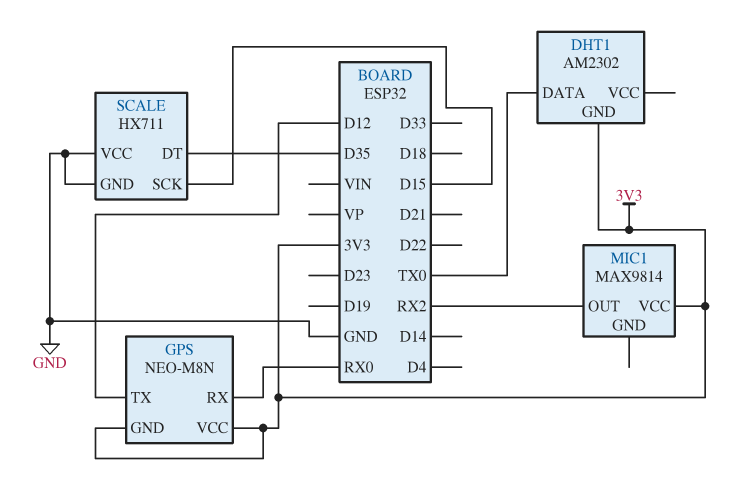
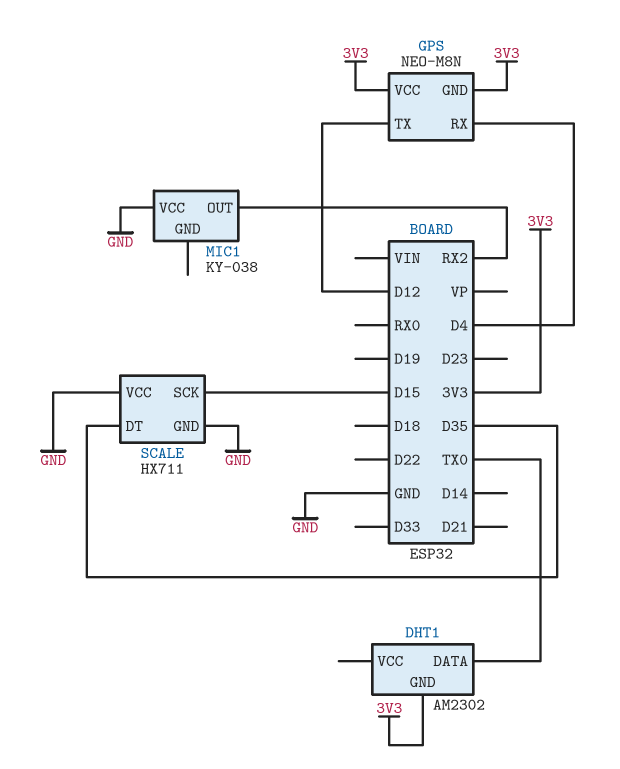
GPS pin RX: RX0 -> D4
MIC1: MAX9814 -> KY-038
MIC1 pin VCC: 3V3 -> GND

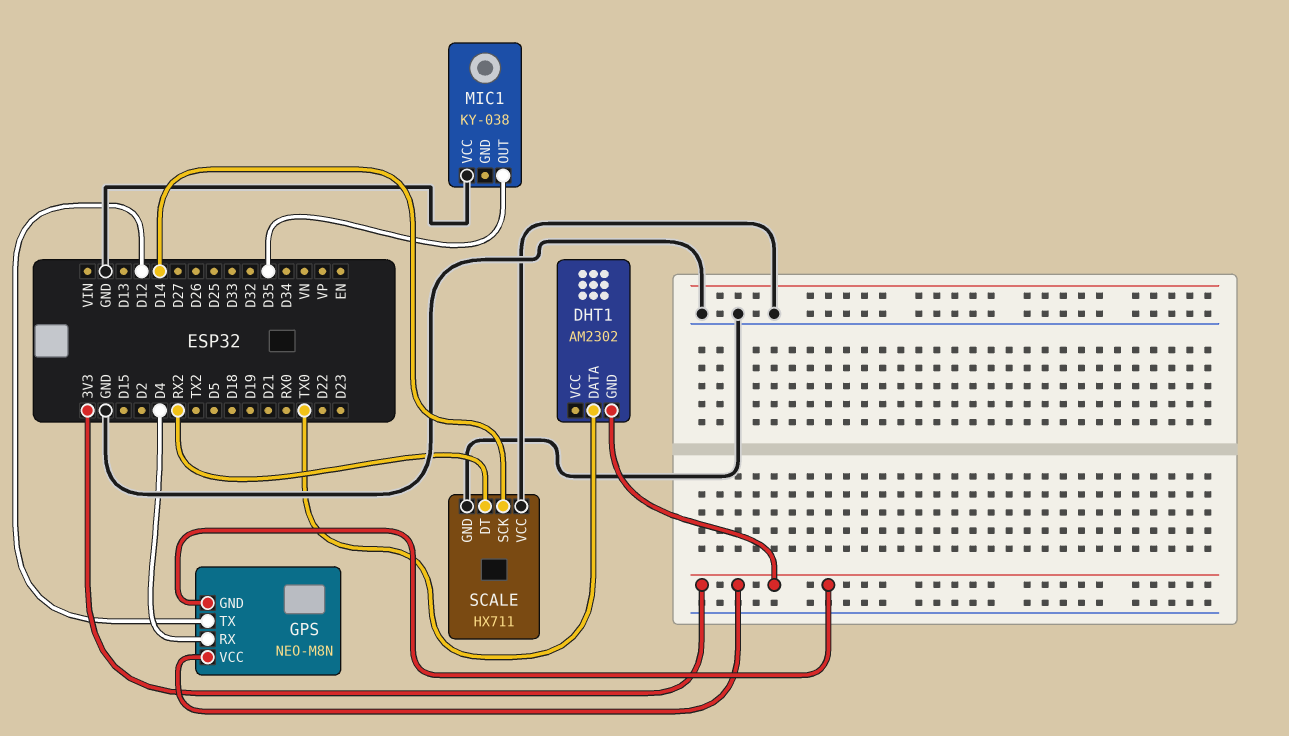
MIC1 pin OUT: RX2 -> D35
SCALE pin DT: D35 -> RX2
SCALE pin SCK: D15 -> D14

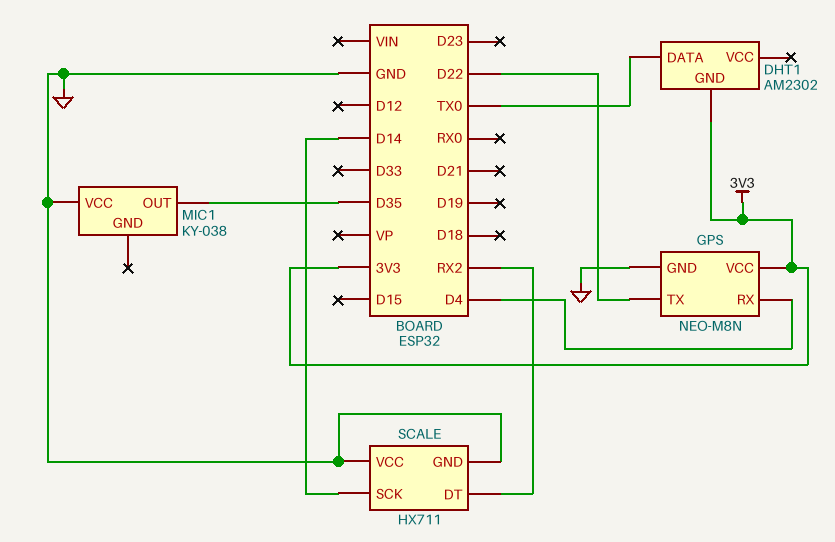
GPS pin GND: 3V3 -> GND
GPS pin TX: D12 -> D22

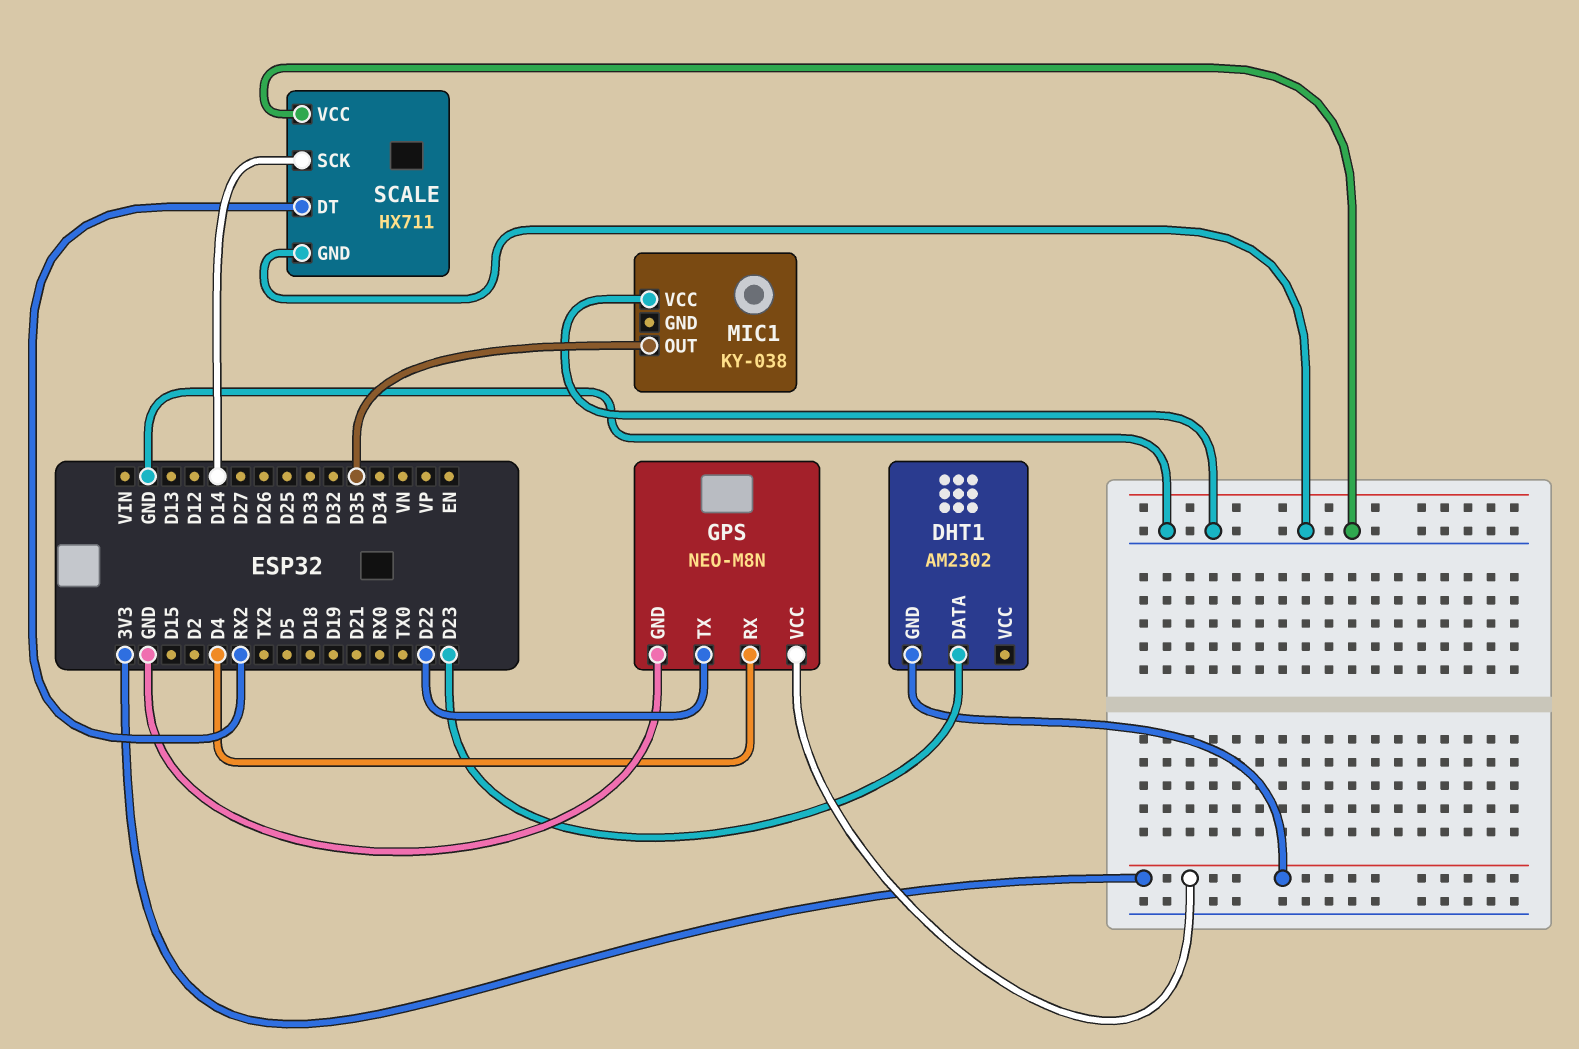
DHT1 pin DATA: TX0 -> D23

